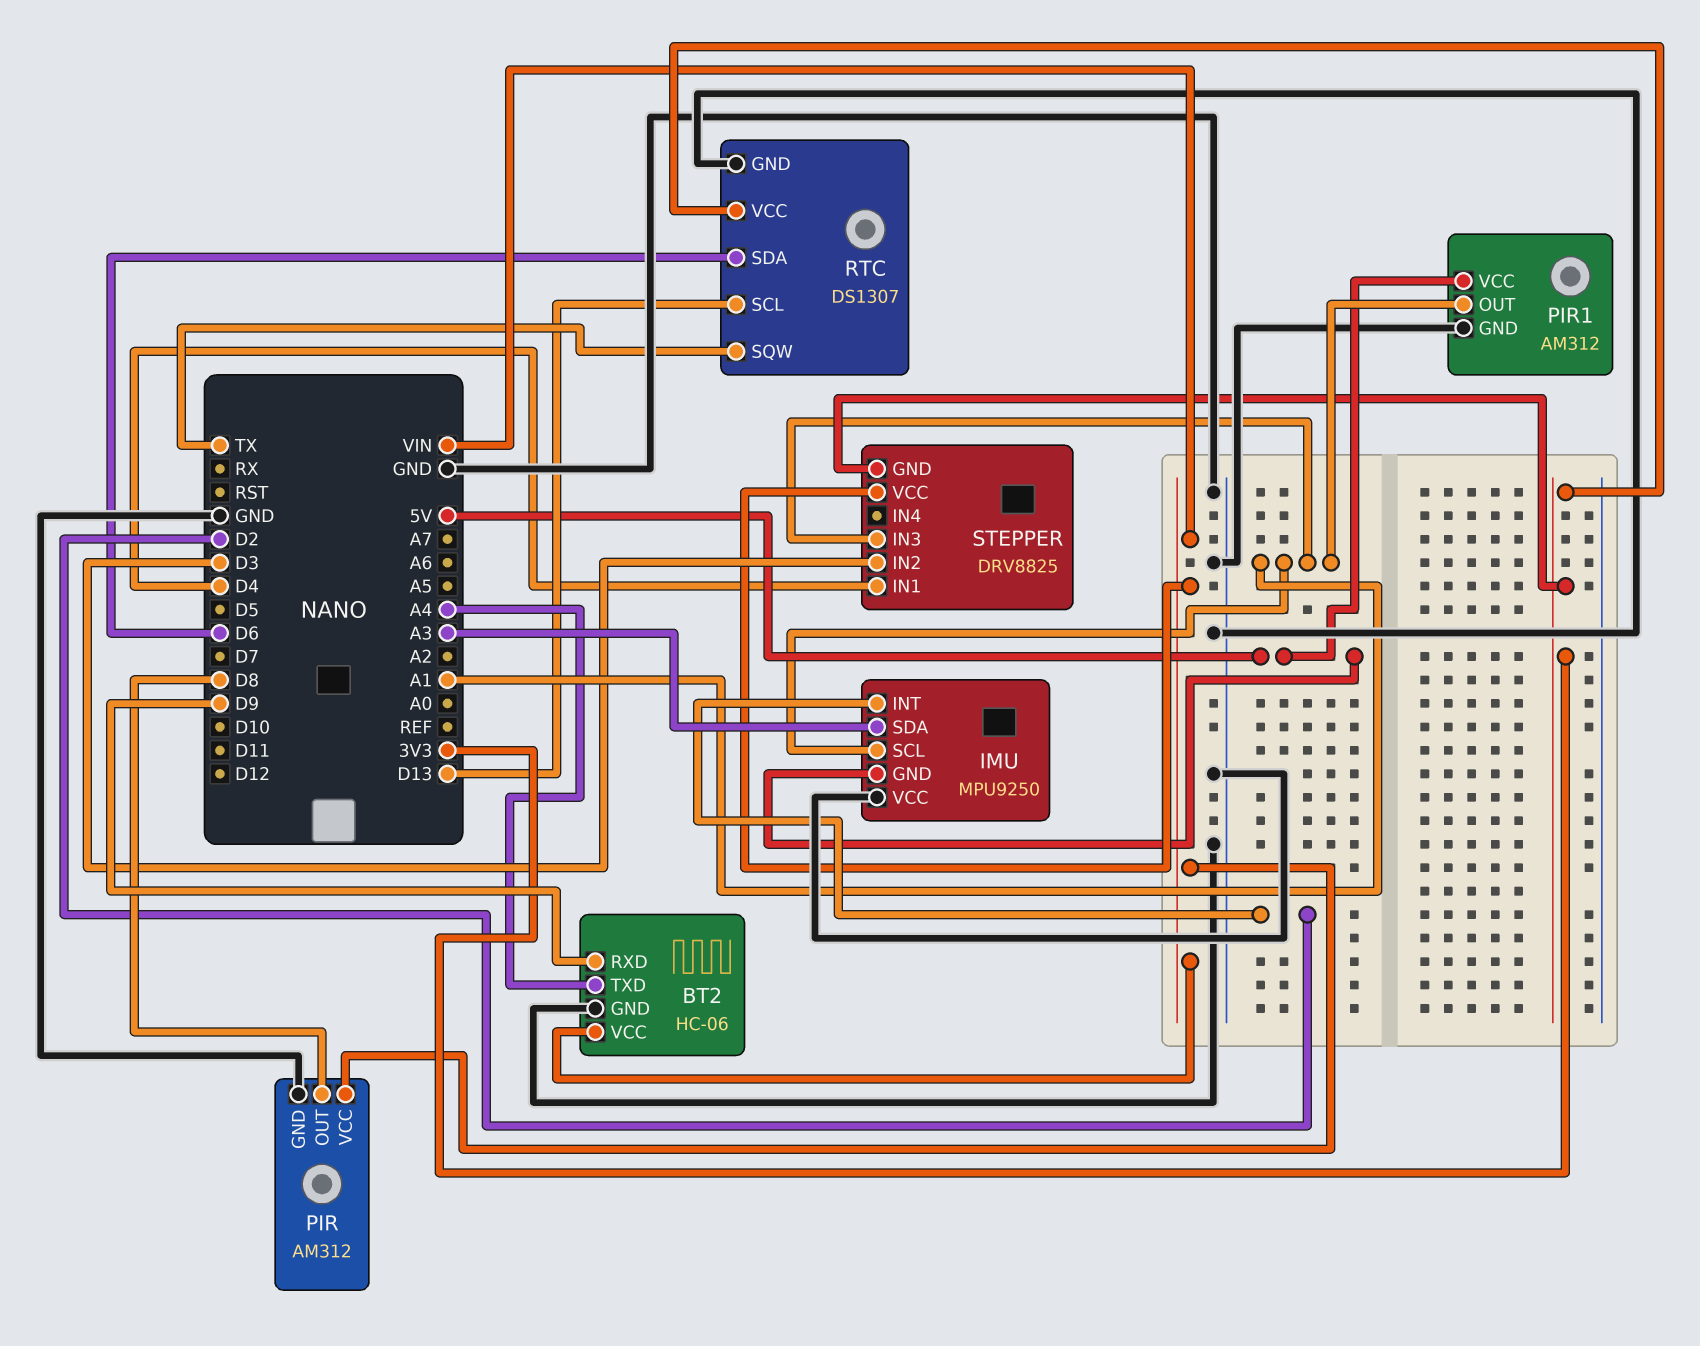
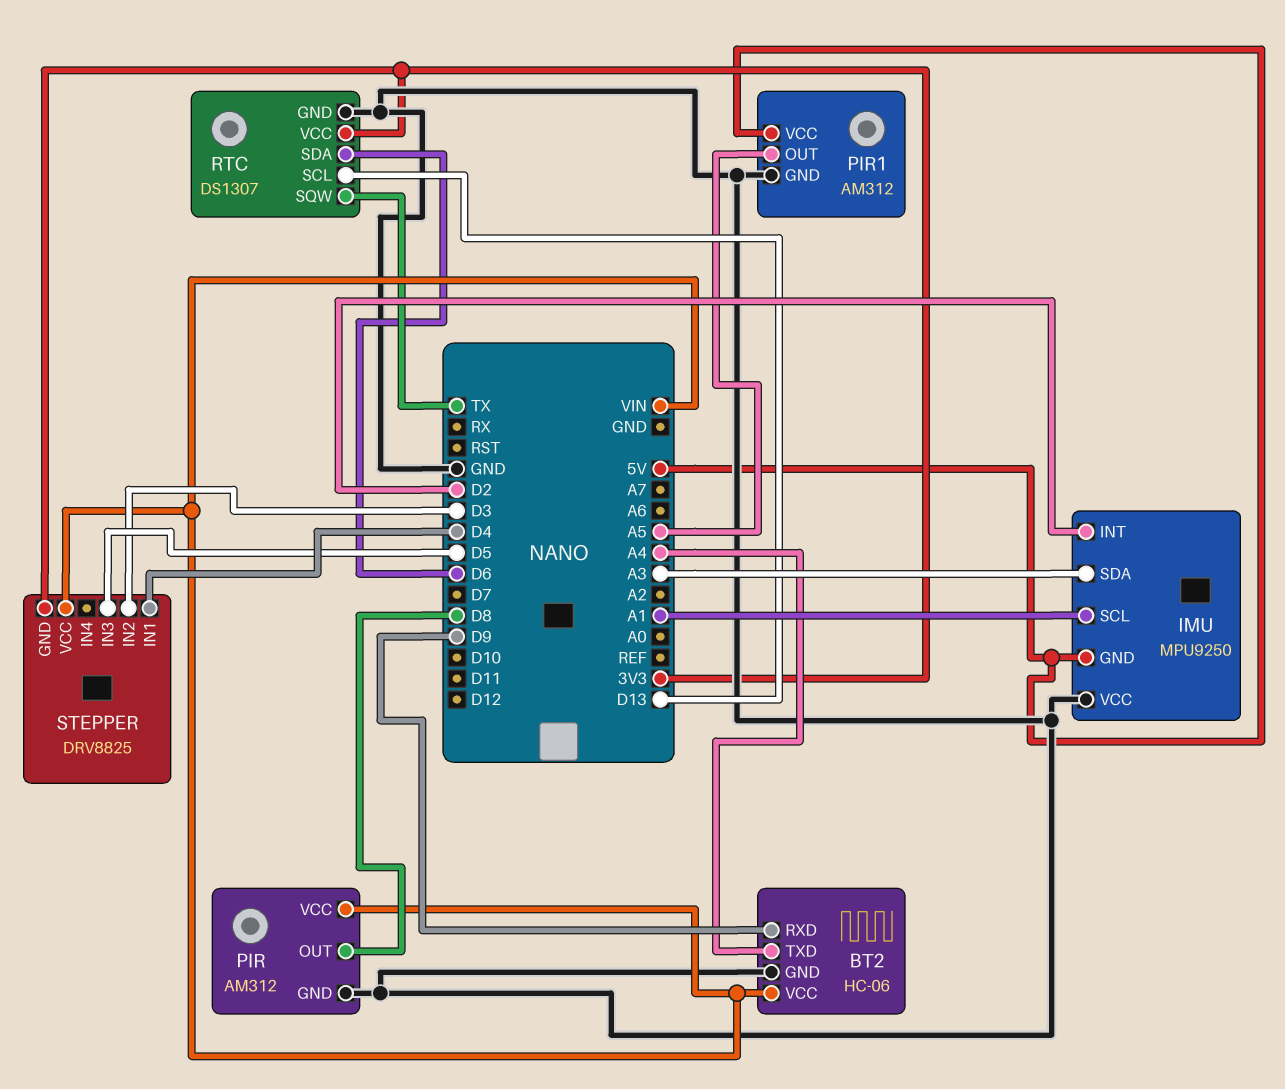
PIR1 pin OUT: A1 -> A5
STEPPER pin IN3: A1 -> D5

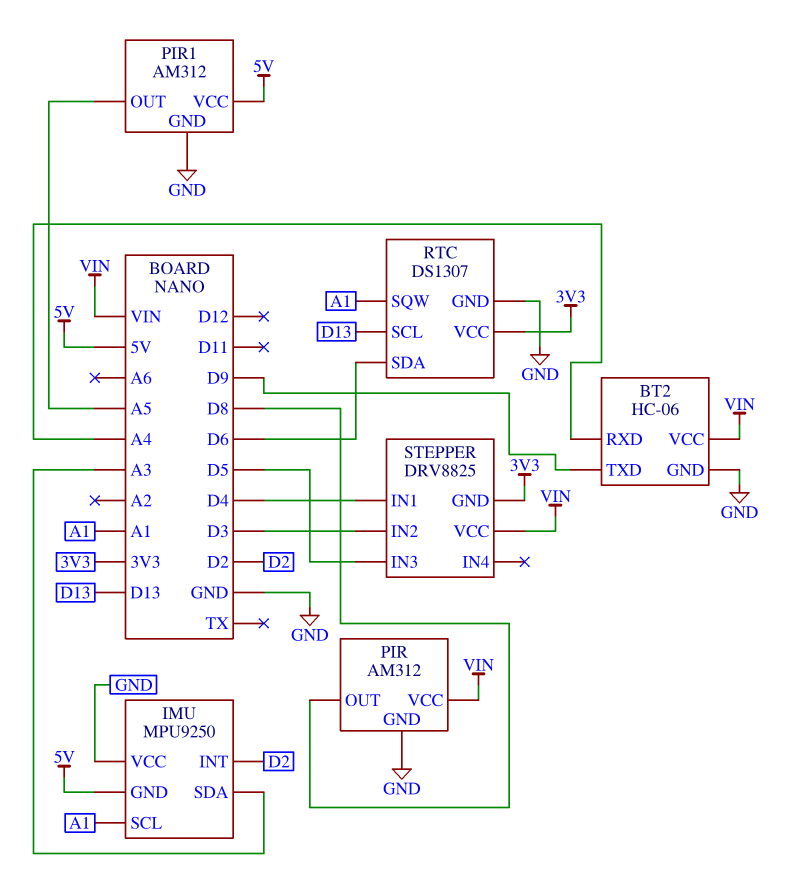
BT2 pin RXD: D9 -> A4
BT2 pin TXD: A4 -> D9
RTC pin SQW: TX -> A1

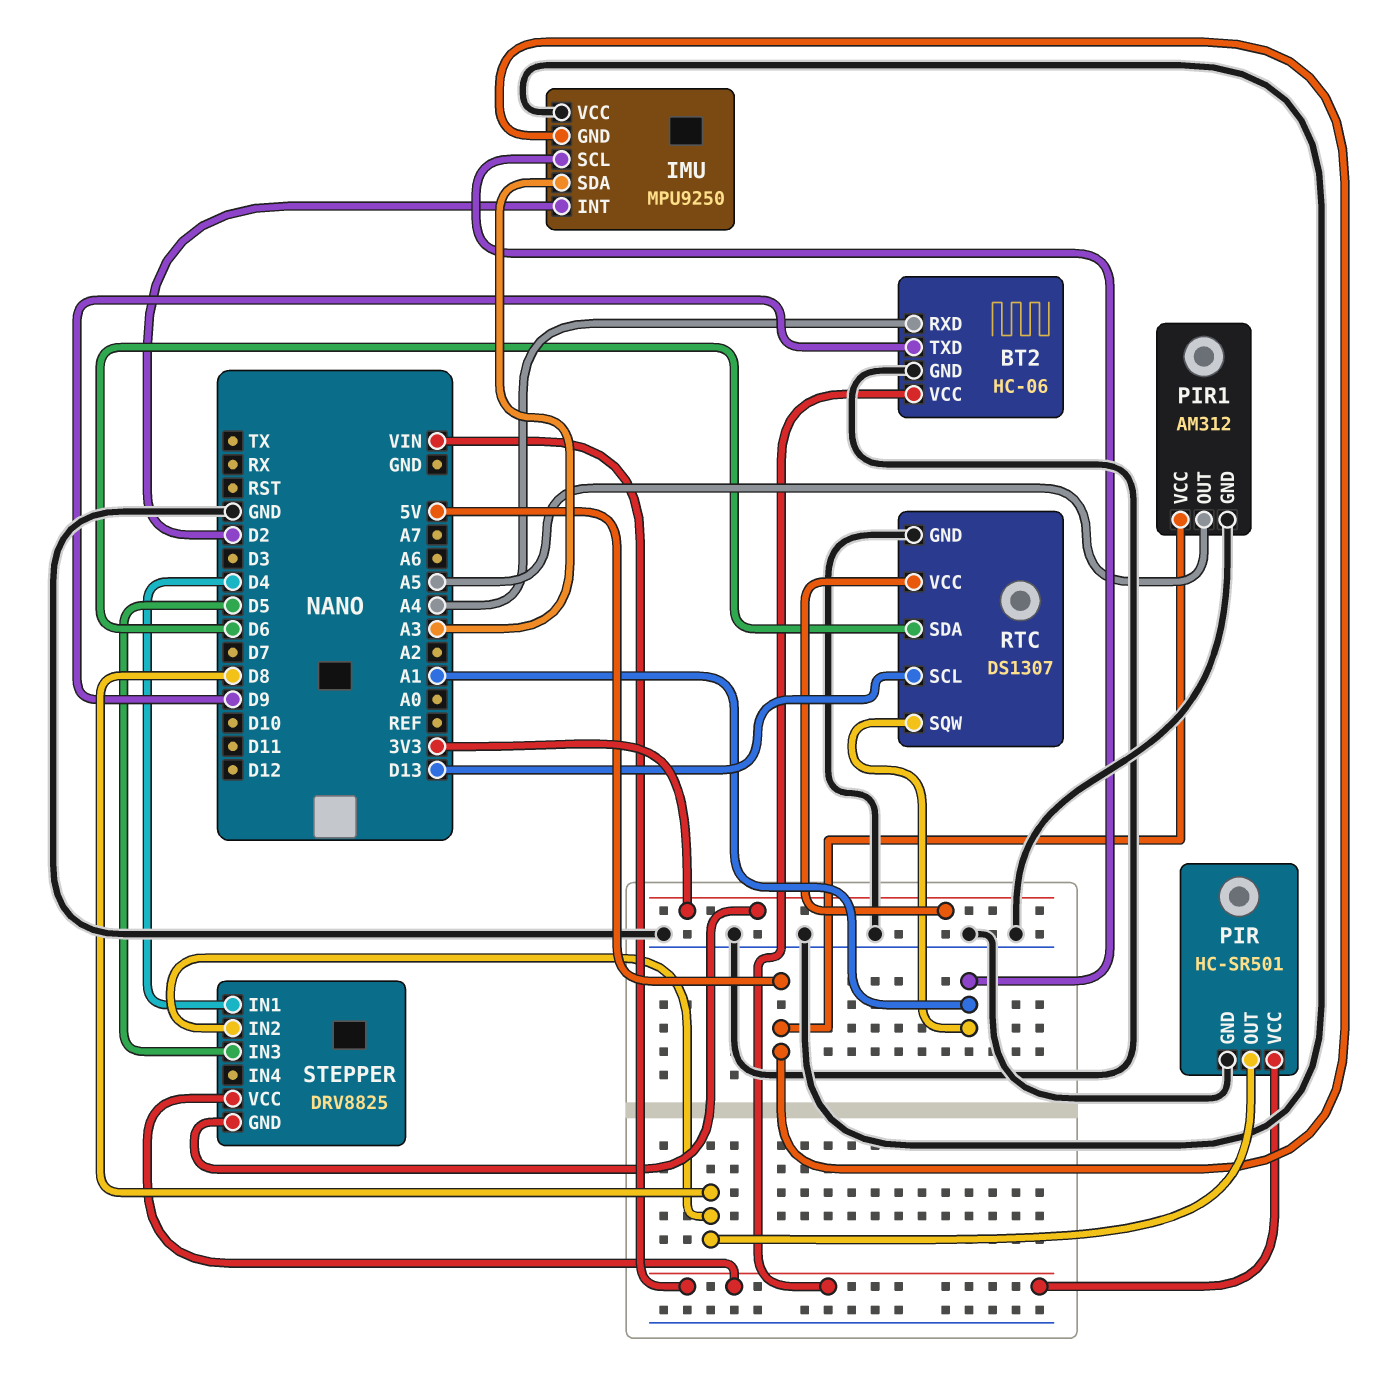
PIR: AM312 -> HC-SR501
STEPPER pin IN2: D3 -> D8

